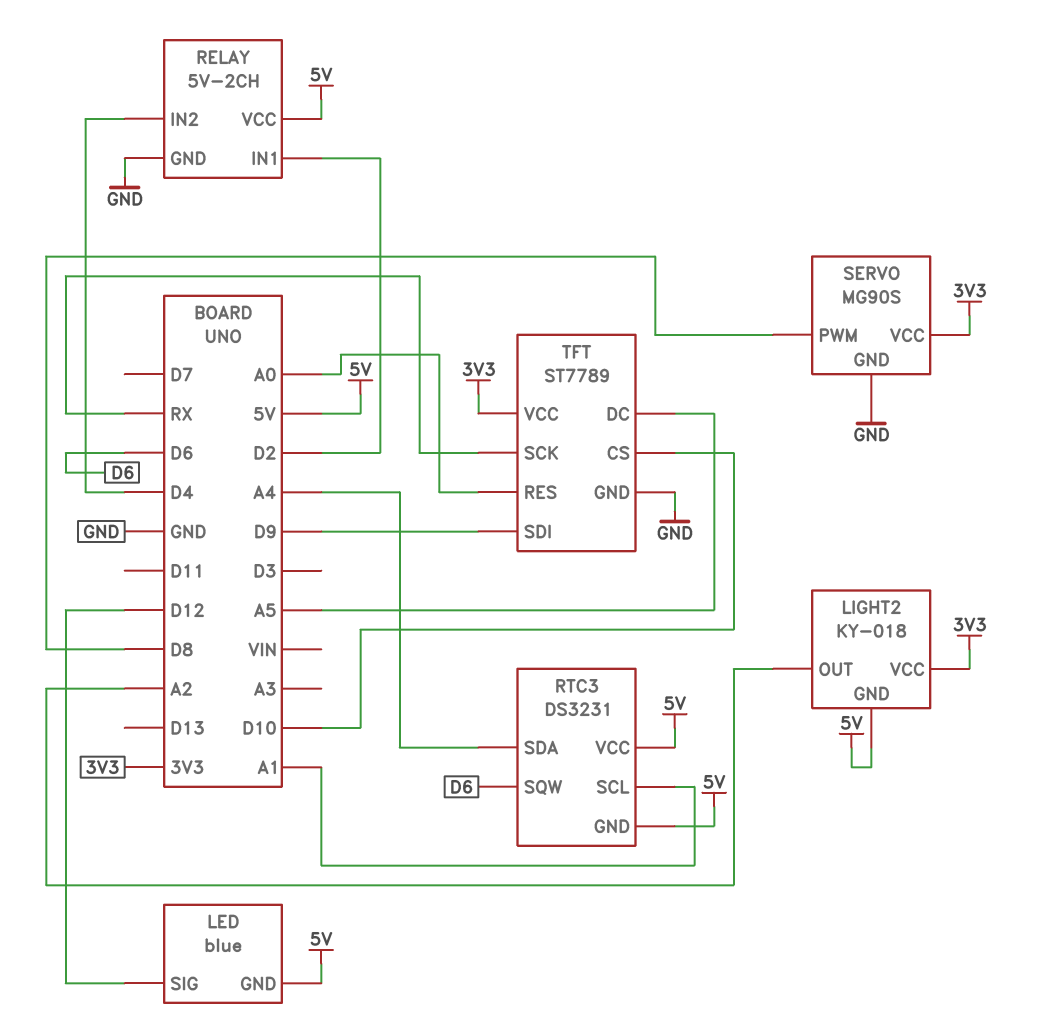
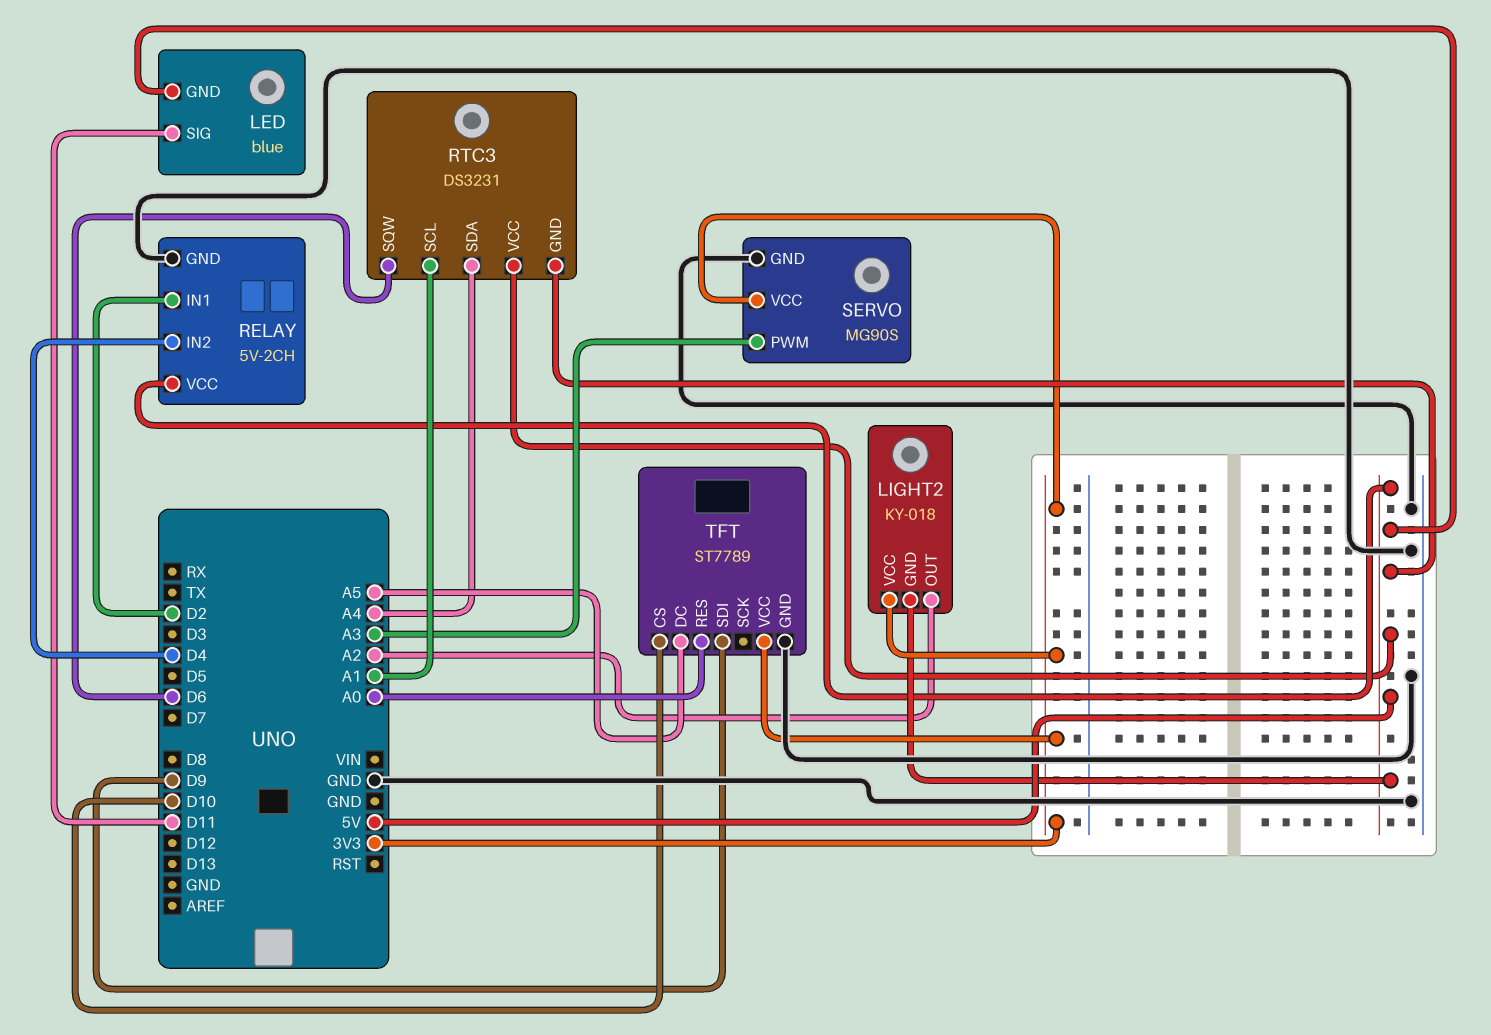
LED pin SIG: D12 -> D11
SERVO pin PWM: D8 -> A3
TFT pin SCK: RX -> none

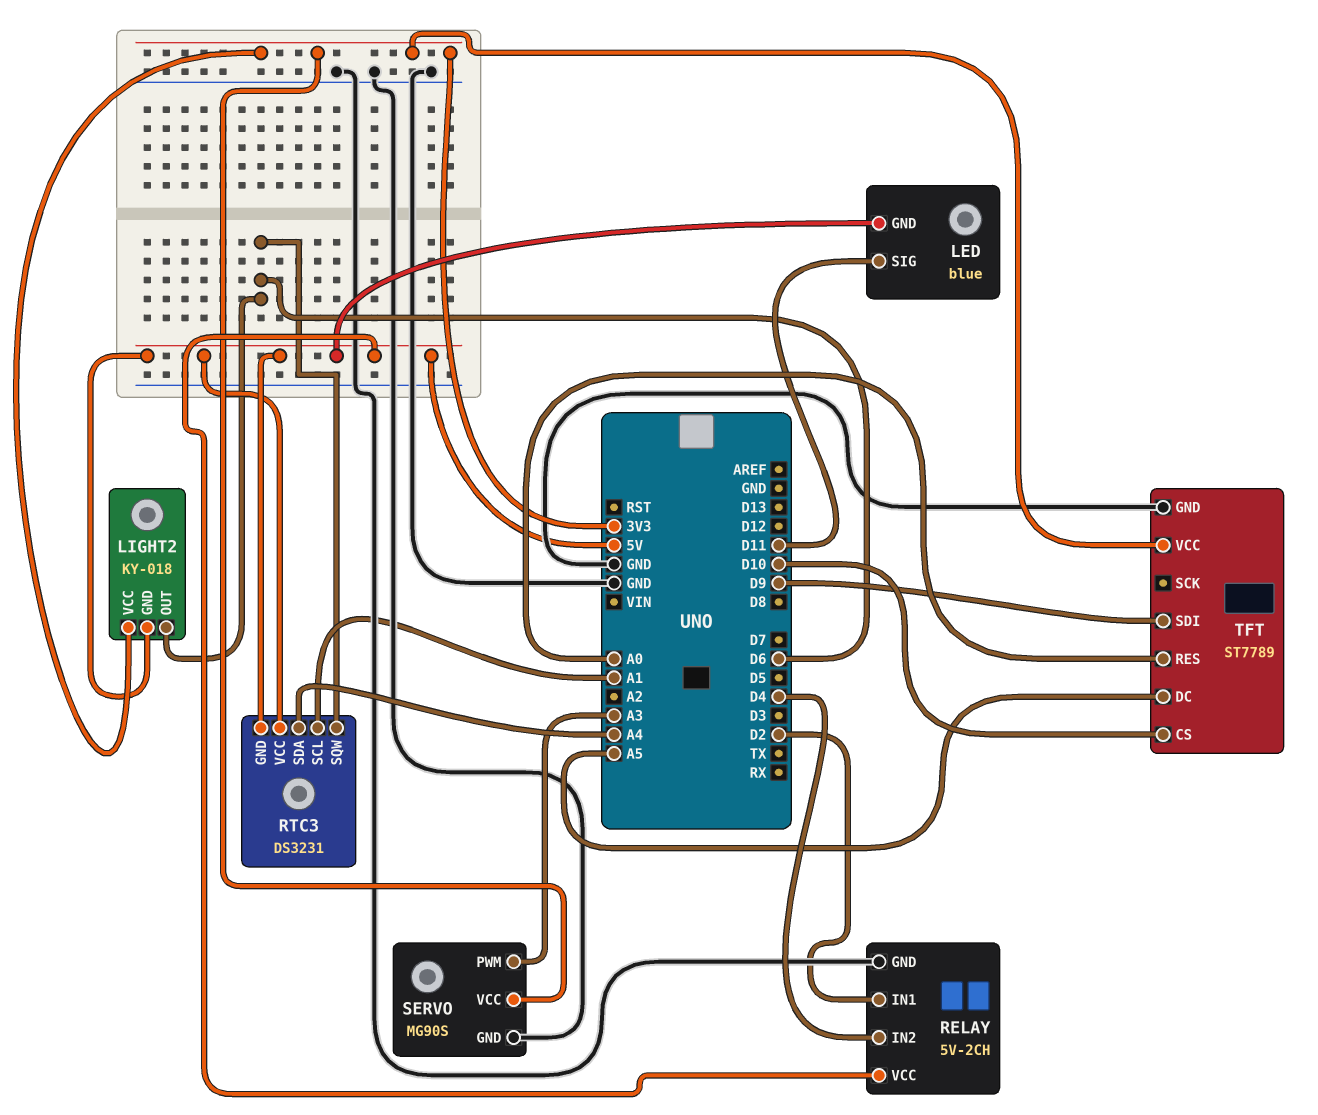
LIGHT2 pin OUT: A2 -> D6

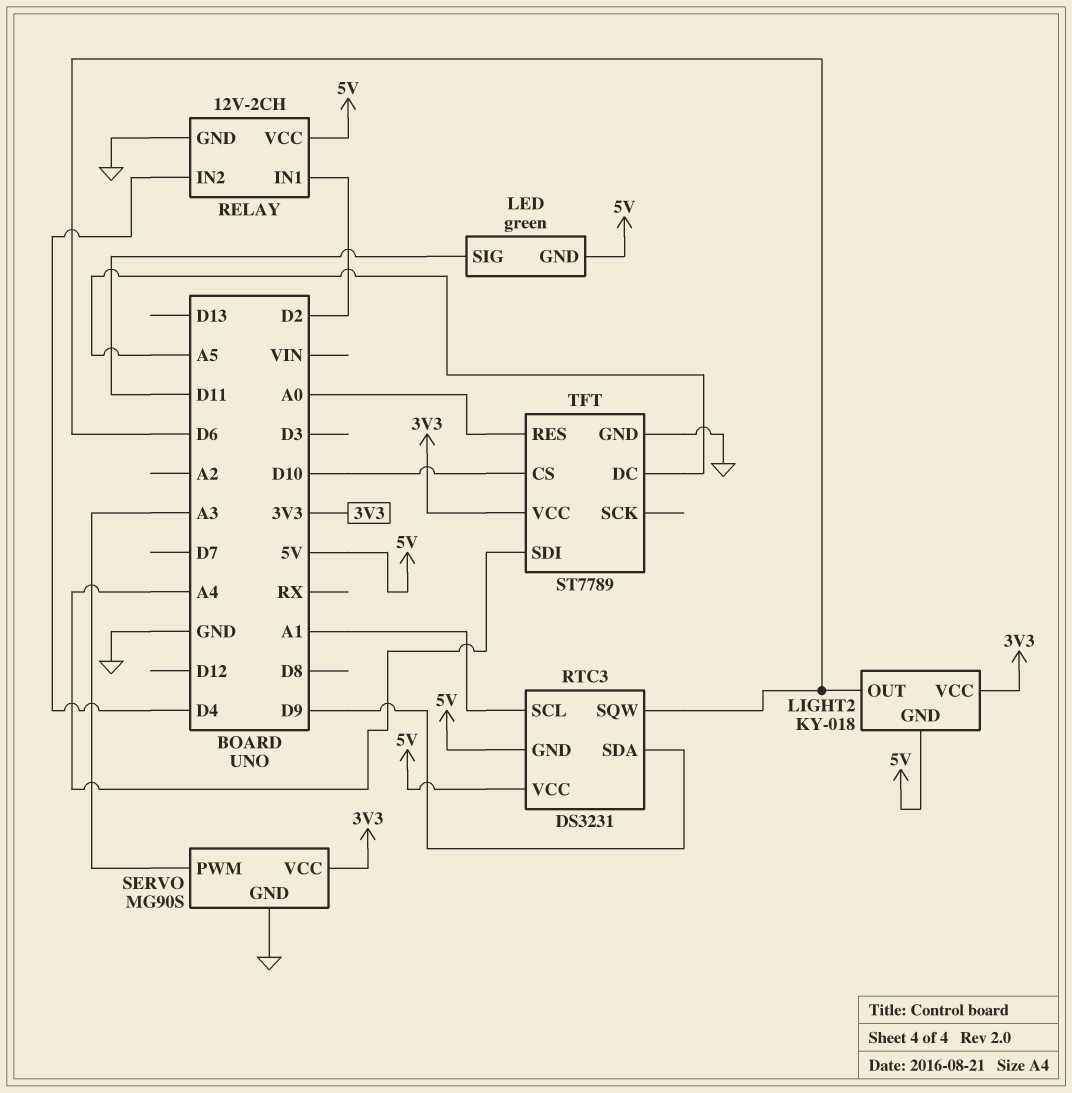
LED: blue -> green
RELAY: 5V-2CH -> 12V-2CH
RTC3 pin SDA: A4 -> D9
TFT pin SDI: D9 -> A4

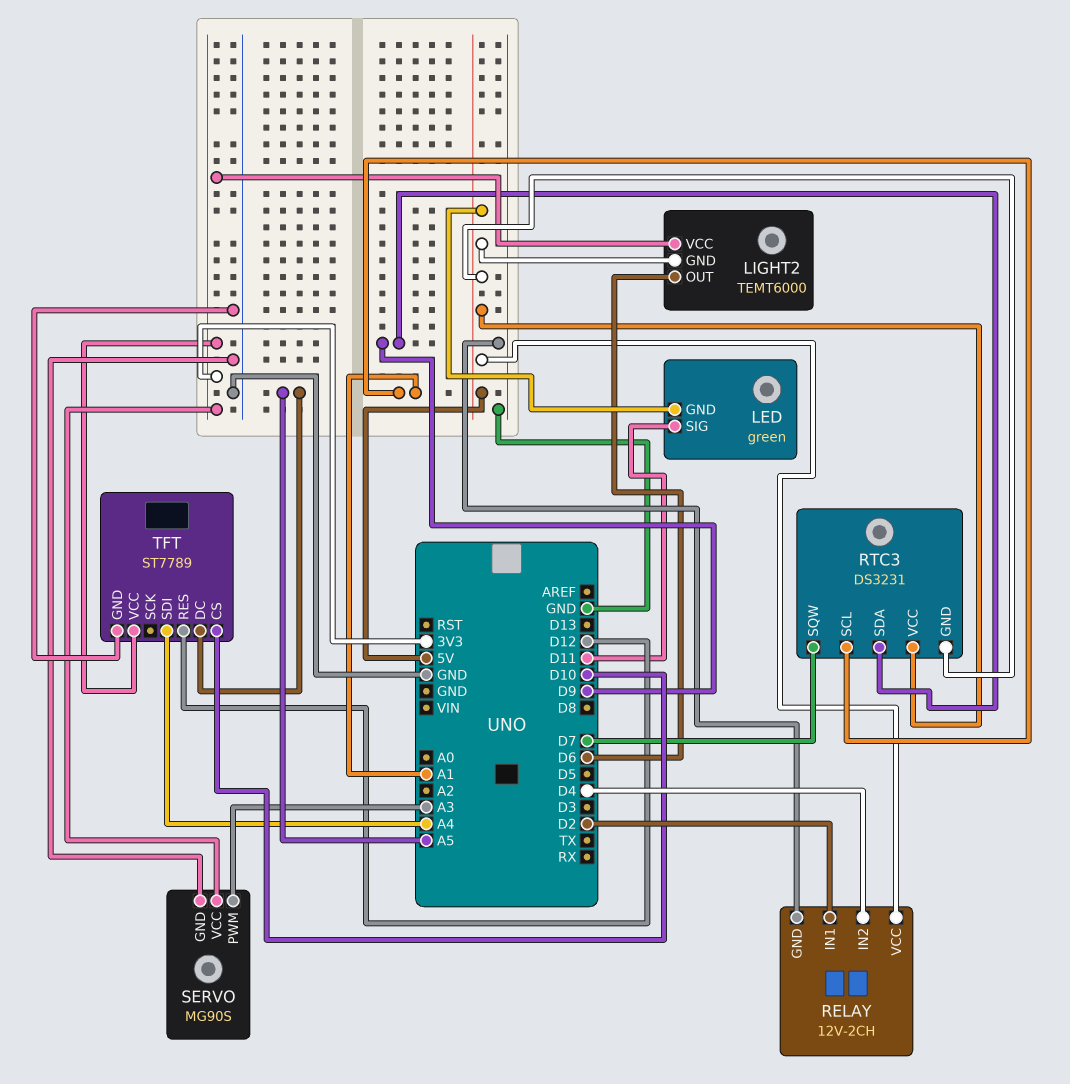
LIGHT2: KY-018 -> TEMT6000
RTC3 pin SQW: D6 -> D7
TFT pin RES: A0 -> D12

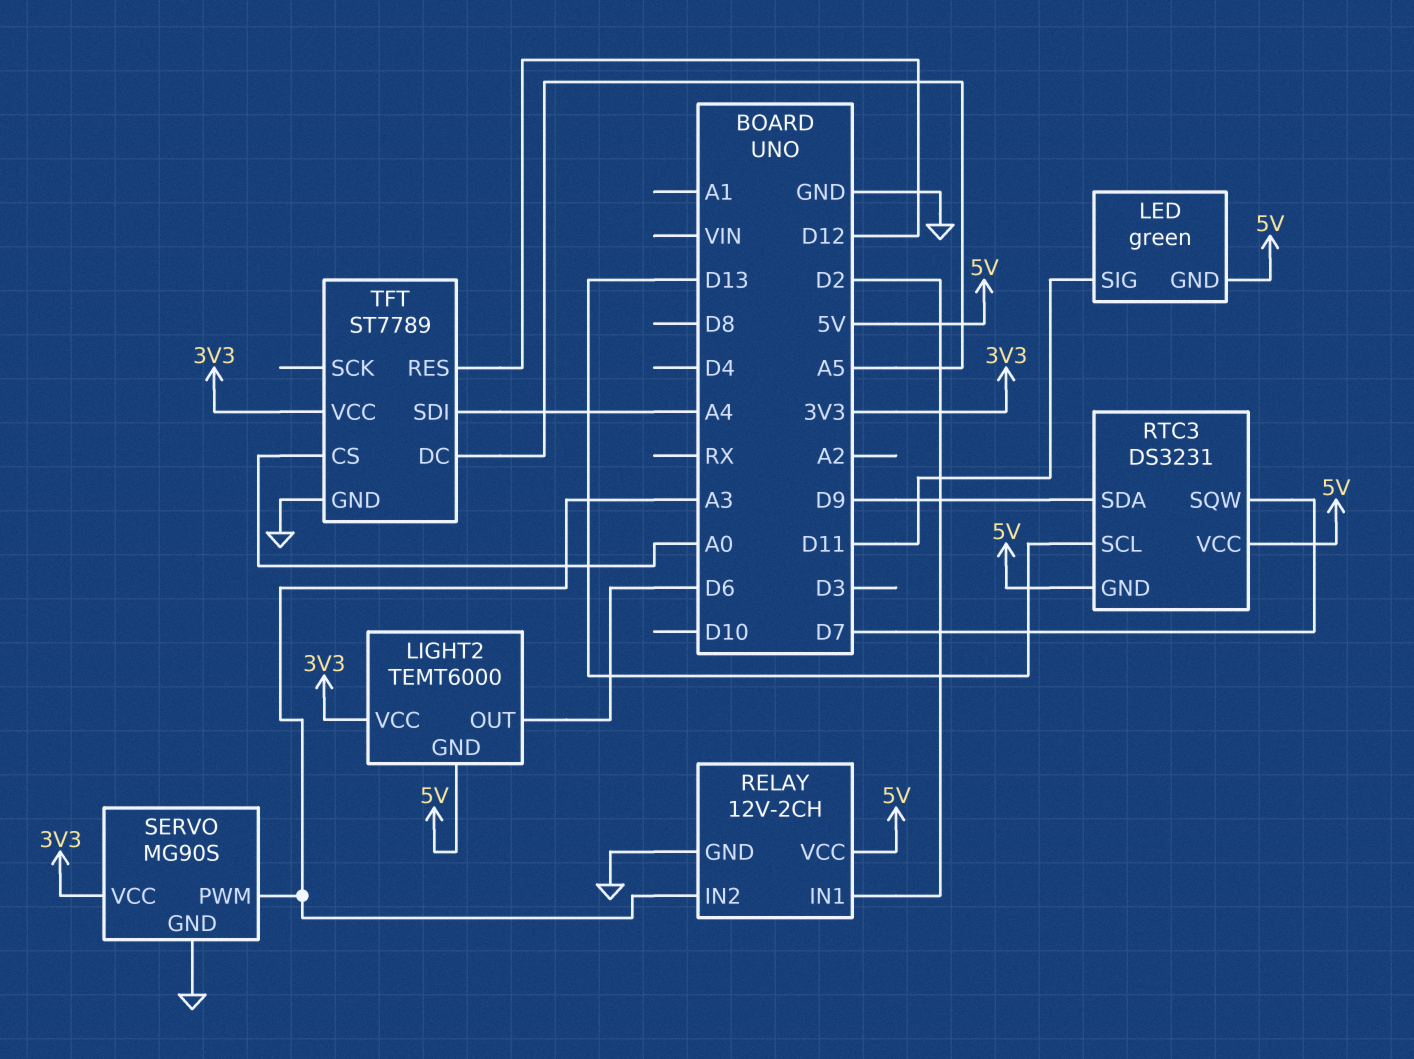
RELAY pin IN2: D4 -> A3
RTC3 pin SCL: A1 -> D13
TFT pin CS: D10 -> A0

